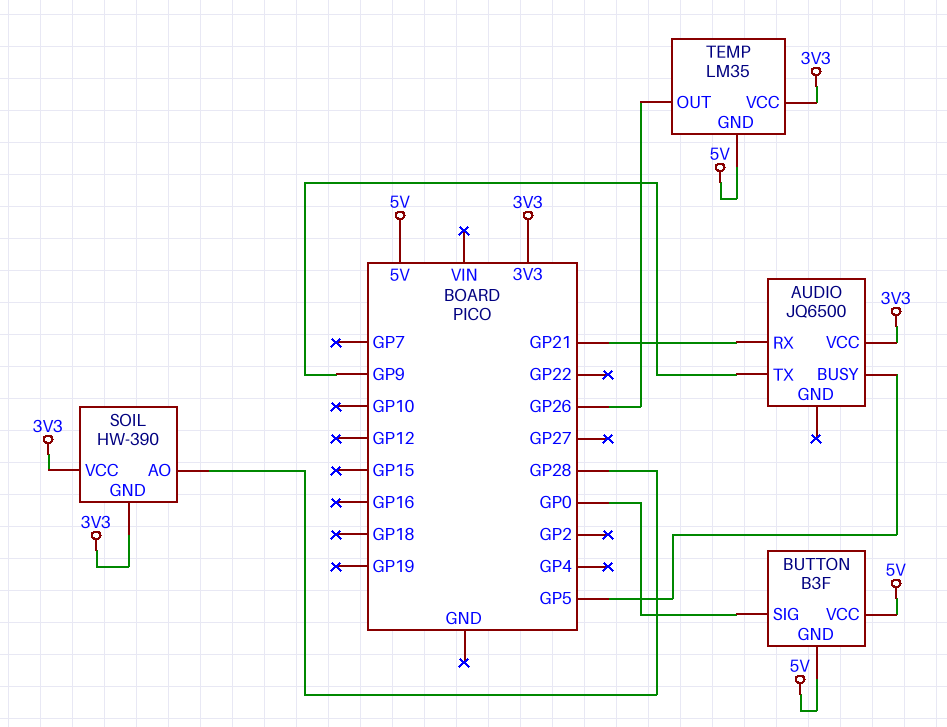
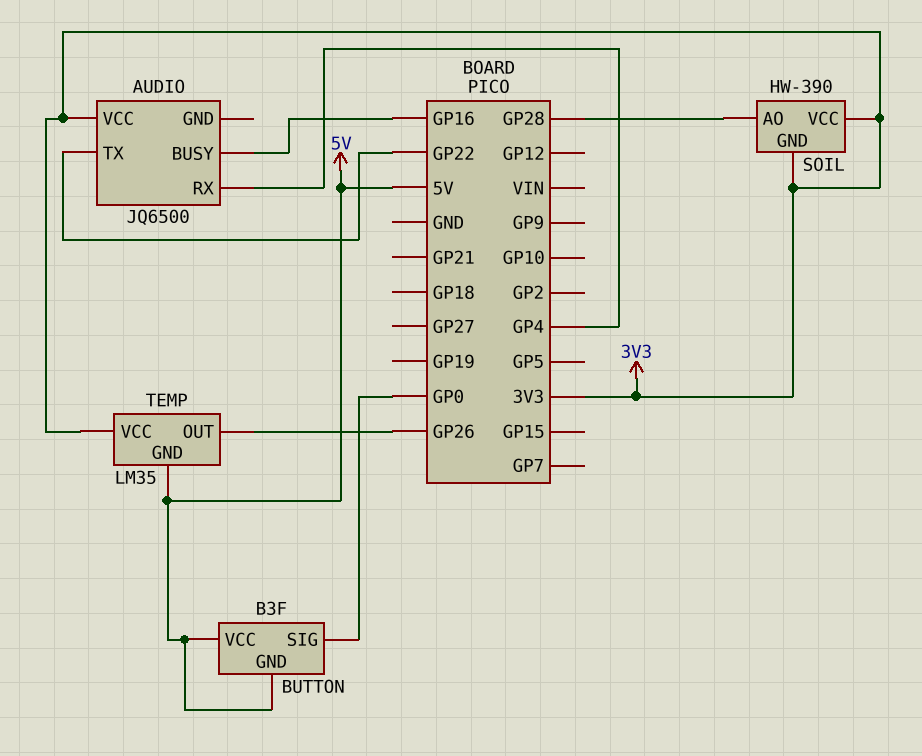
AUDIO pin BUSY: GP5 -> GP16
AUDIO pin RX: GP21 -> GP4
AUDIO pin TX: GP9 -> GP22

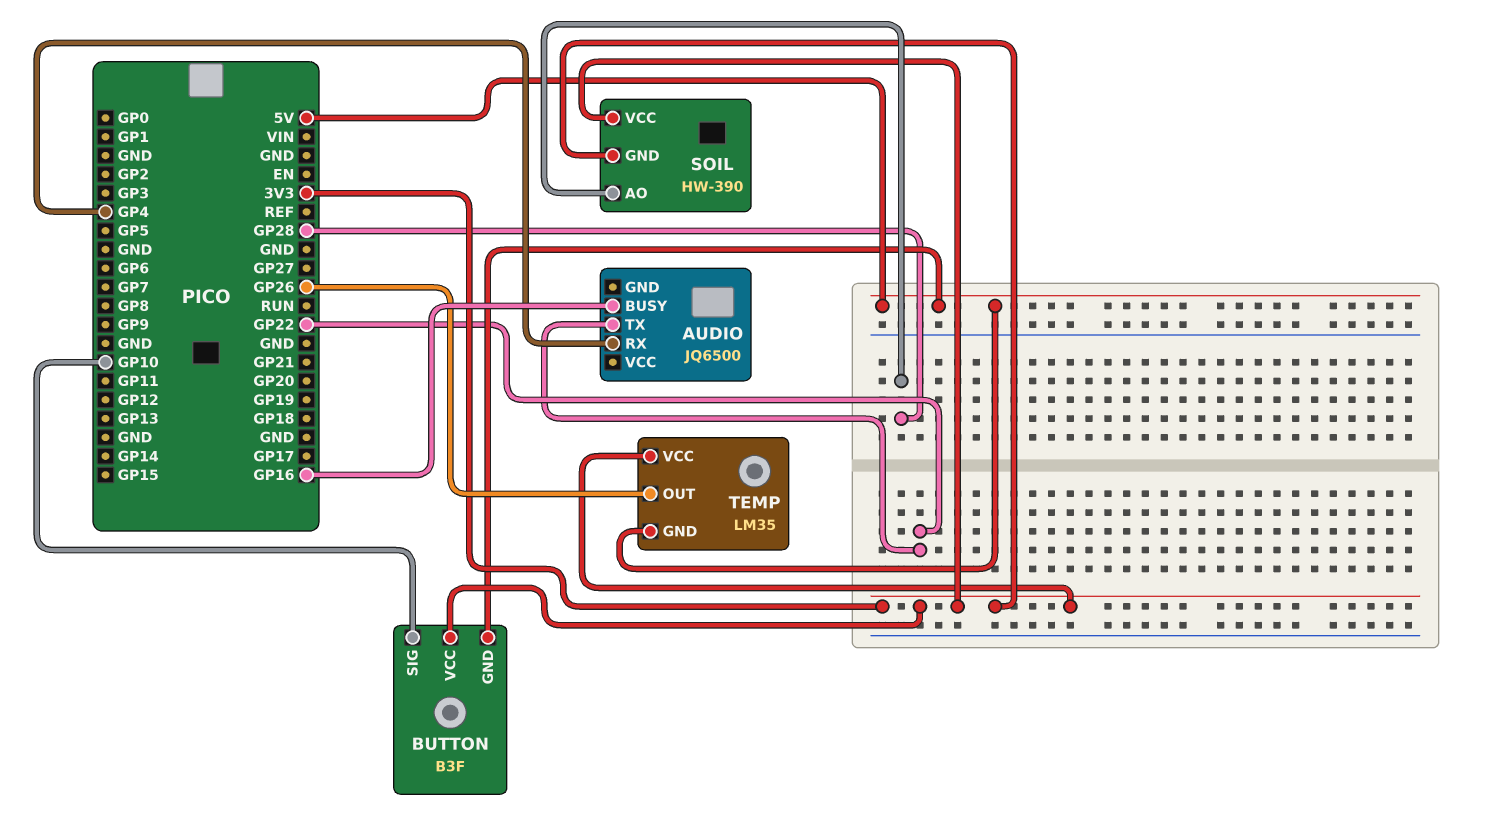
AUDIO pin VCC: 3V3 -> none
BUTTON pin SIG: GP0 -> GP10
BUTTON pin VCC: 5V -> 3V3

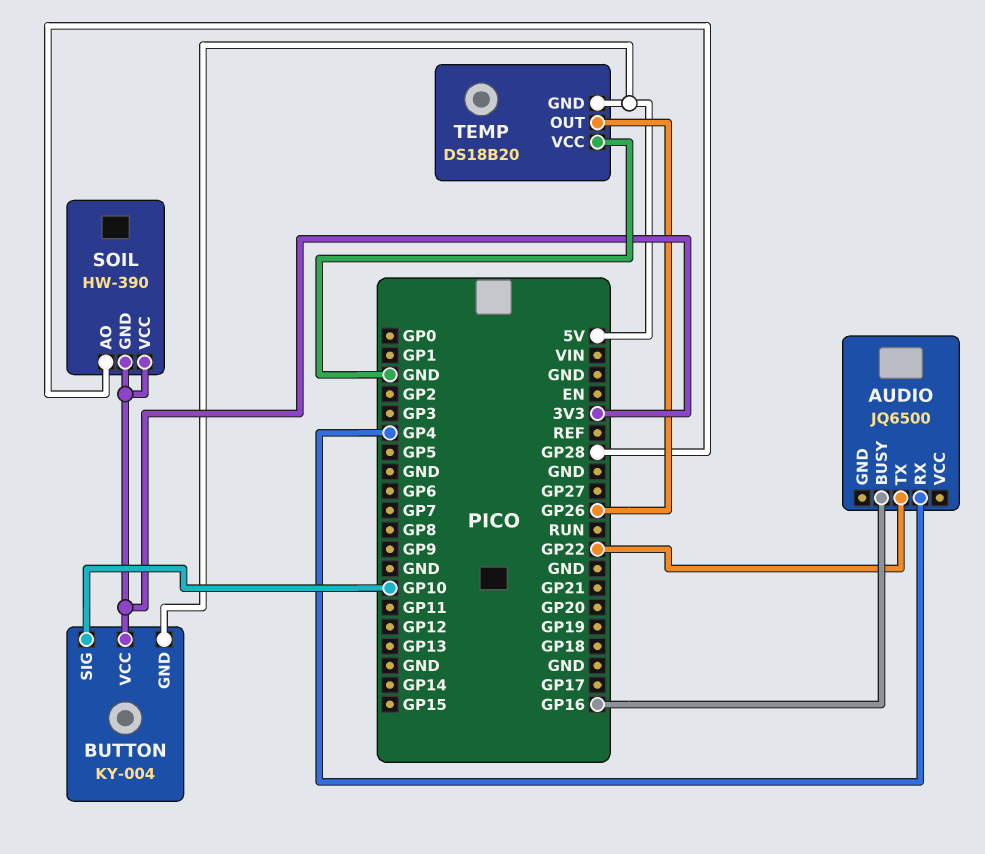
BUTTON: B3F -> KY-004
TEMP: LM35 -> DS18B20
TEMP pin VCC: 3V3 -> GND

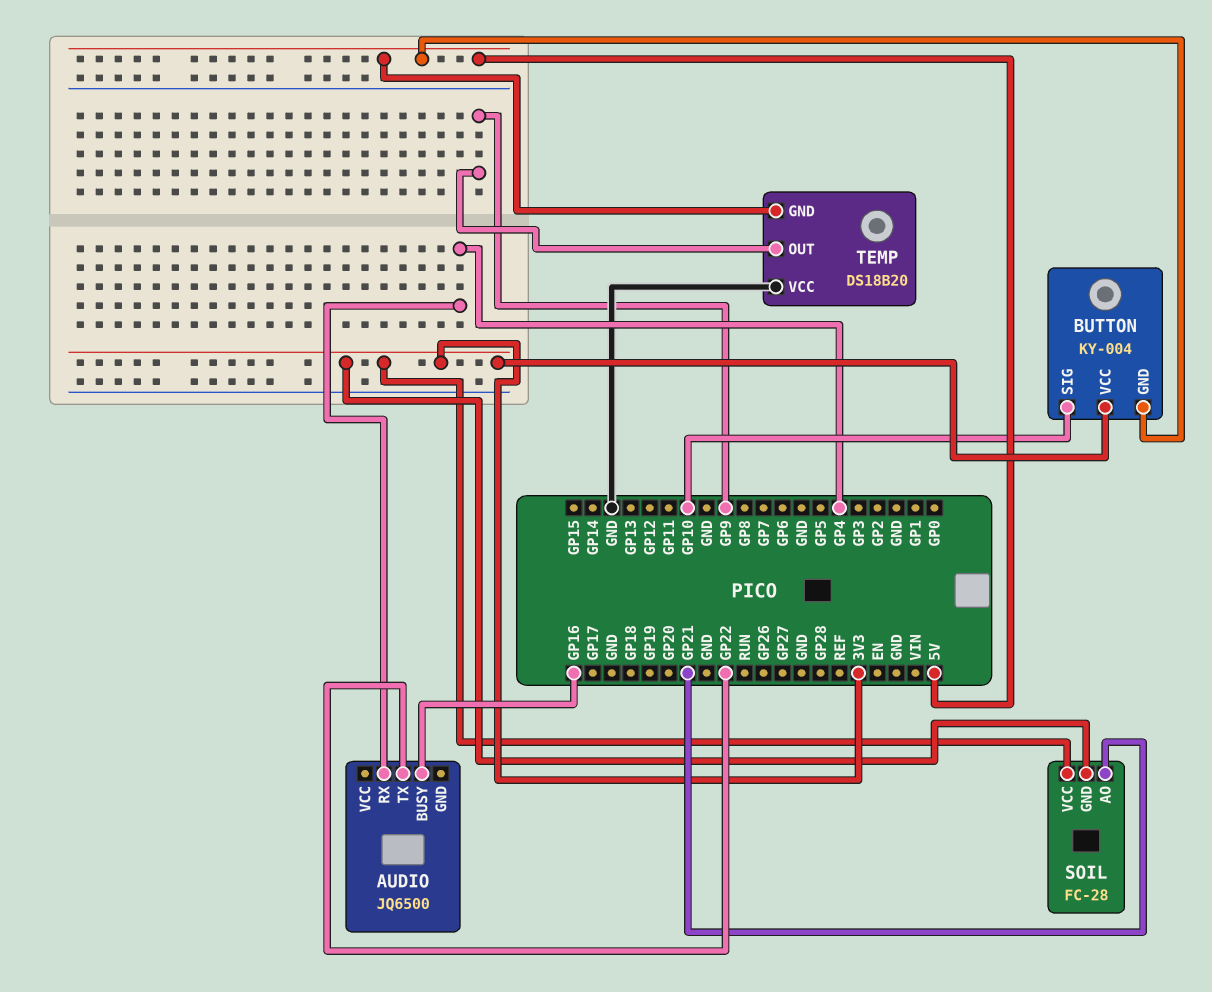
SOIL: HW-390 -> FC-28
SOIL pin AO: GP28 -> GP21
TEMP pin OUT: GP26 -> GP9

